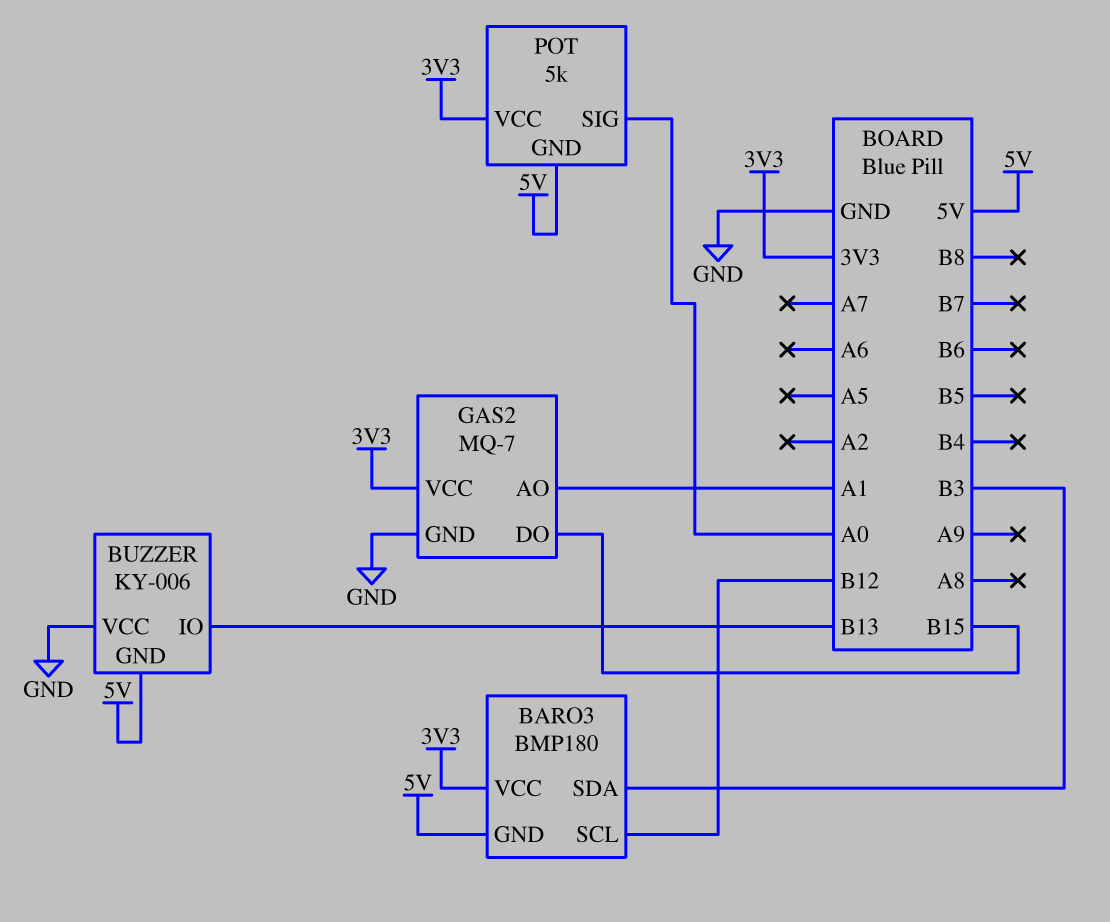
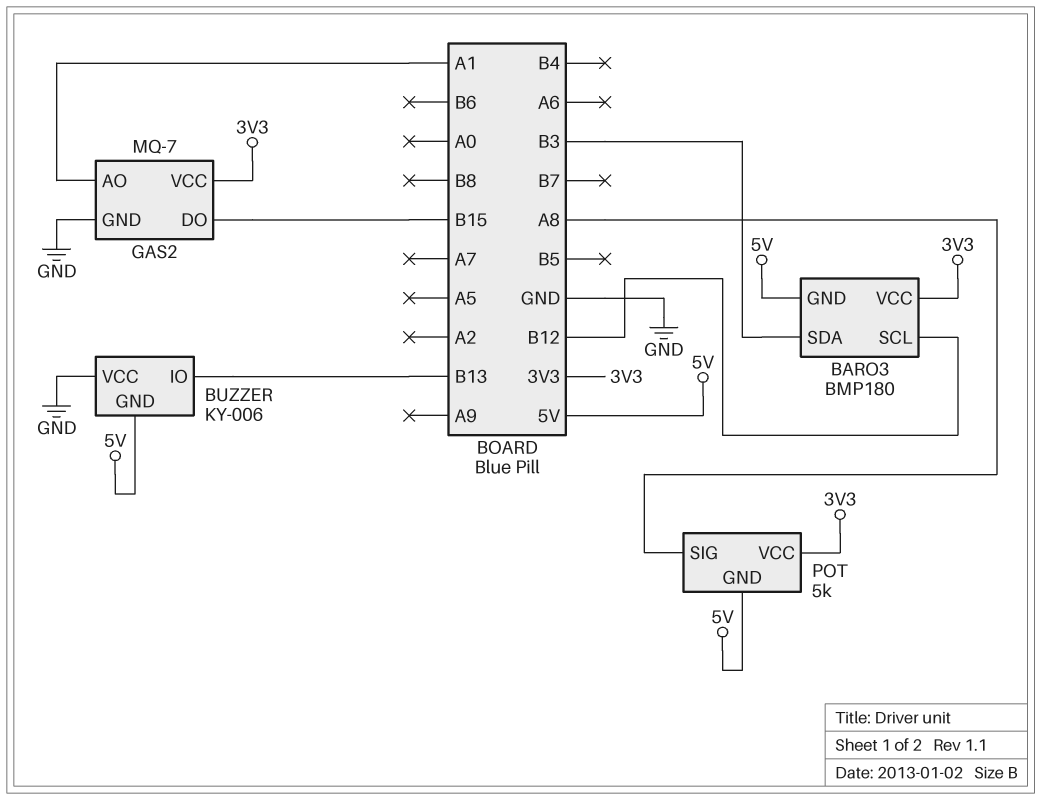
POT pin SIG: A0 -> A8

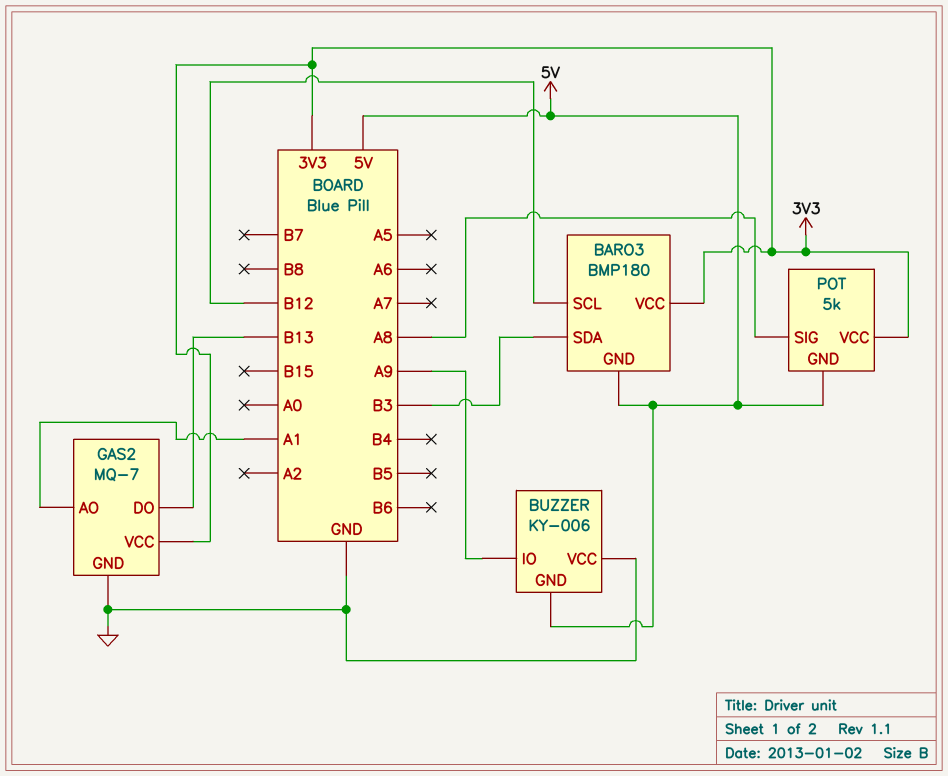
BUZZER pin IO: B13 -> A9
GAS2 pin DO: B15 -> B13

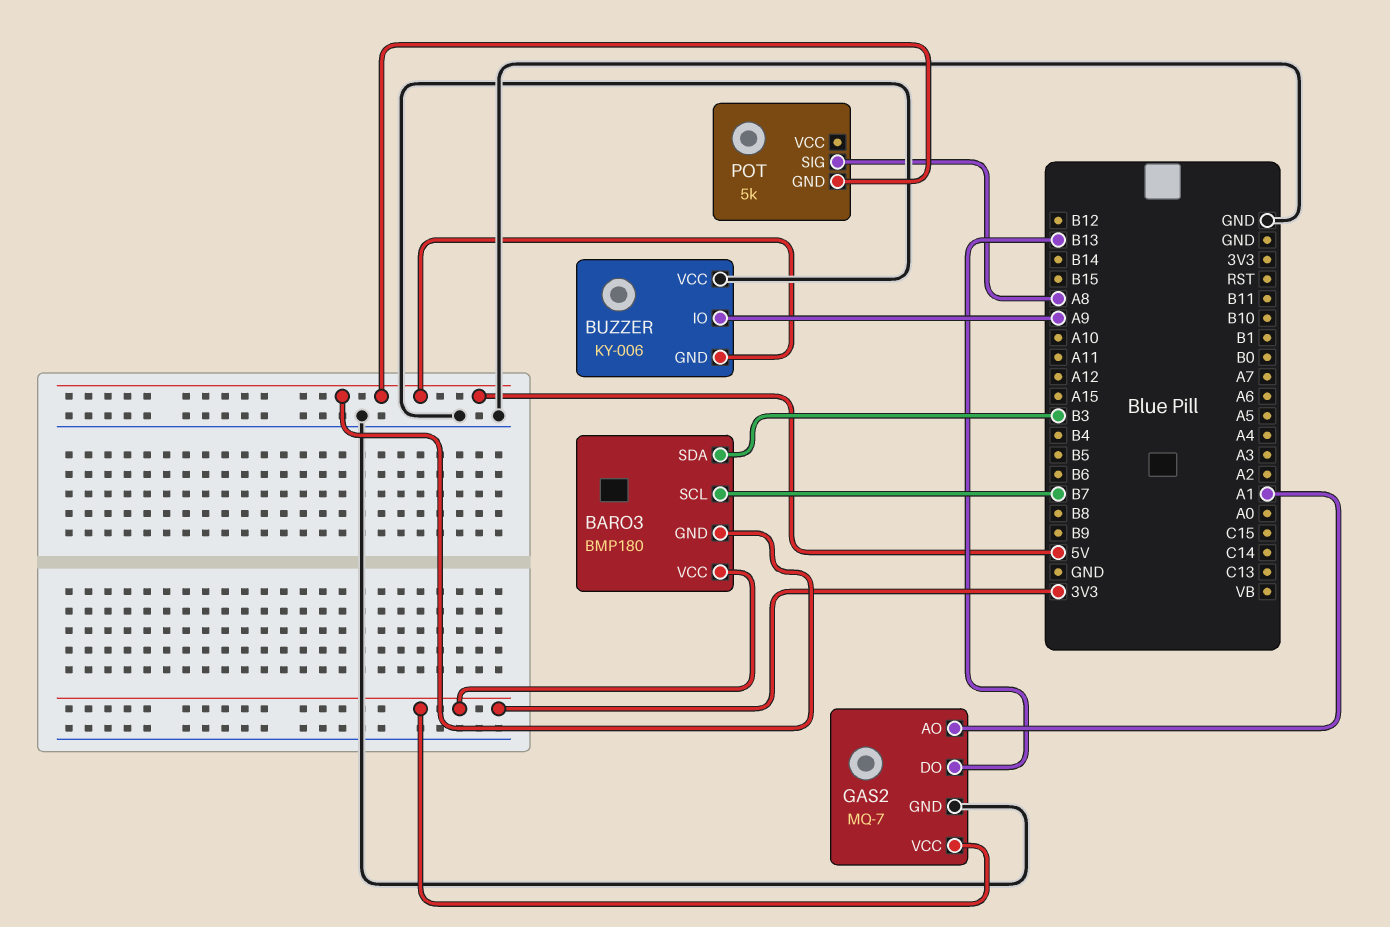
BARO3 pin SCL: B12 -> B7
POT pin VCC: 3V3 -> none

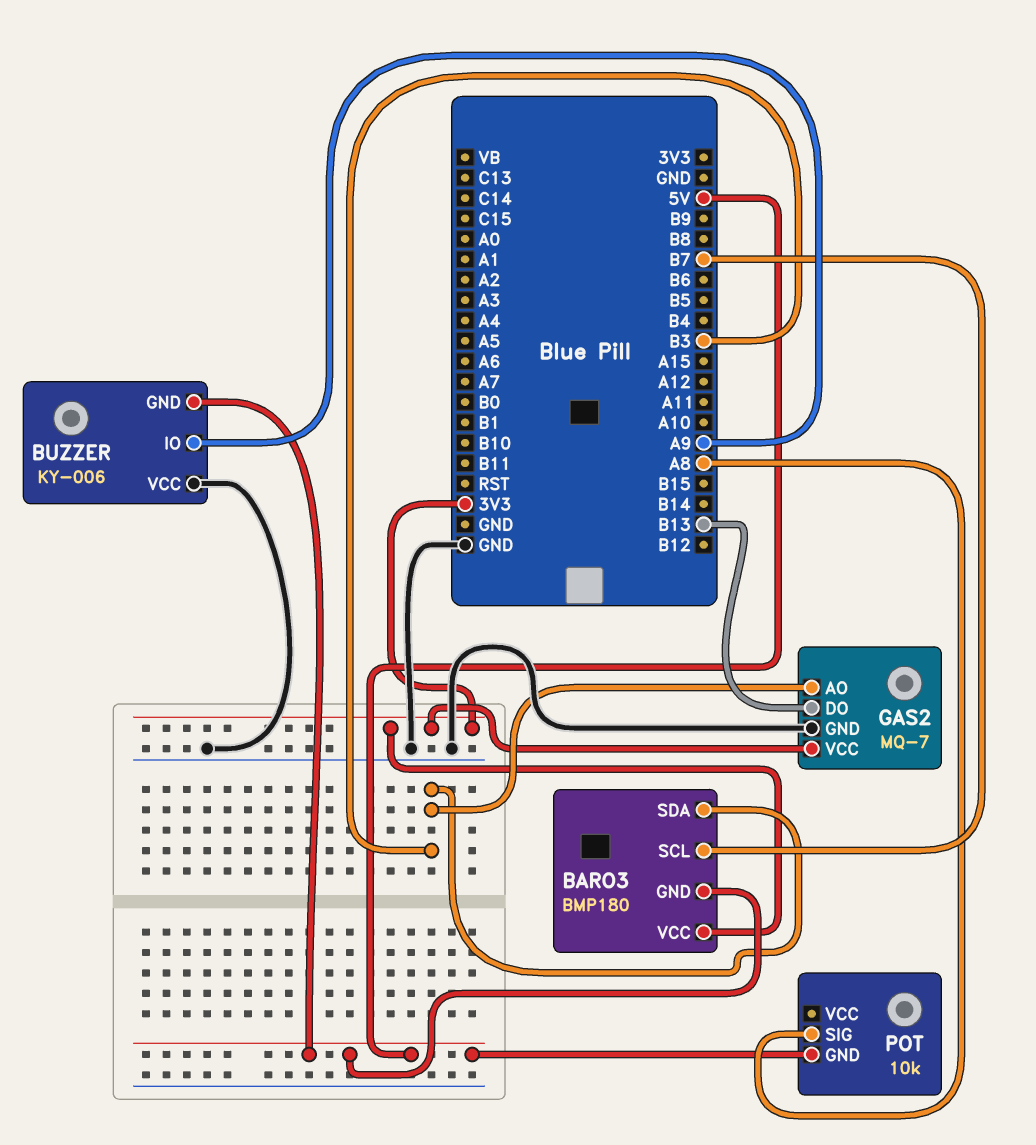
GAS2 pin AO: A1 -> B3
POT: 5k -> 10k

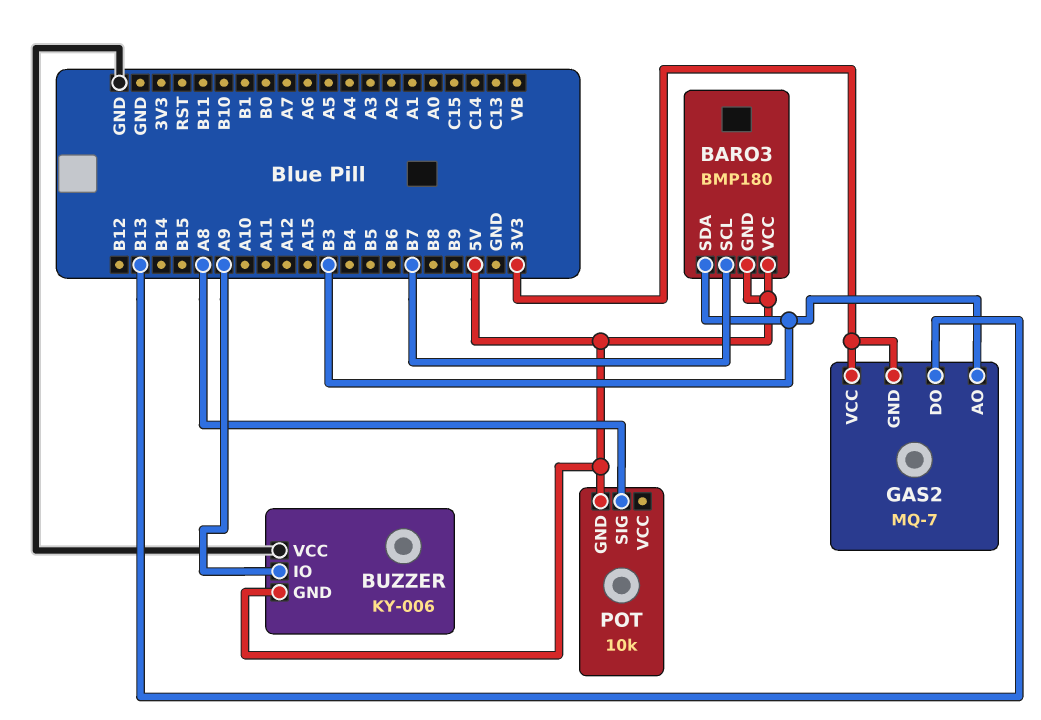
BARO3 pin VCC: 3V3 -> 5V
GAS2 pin GND: GND -> 3V3

